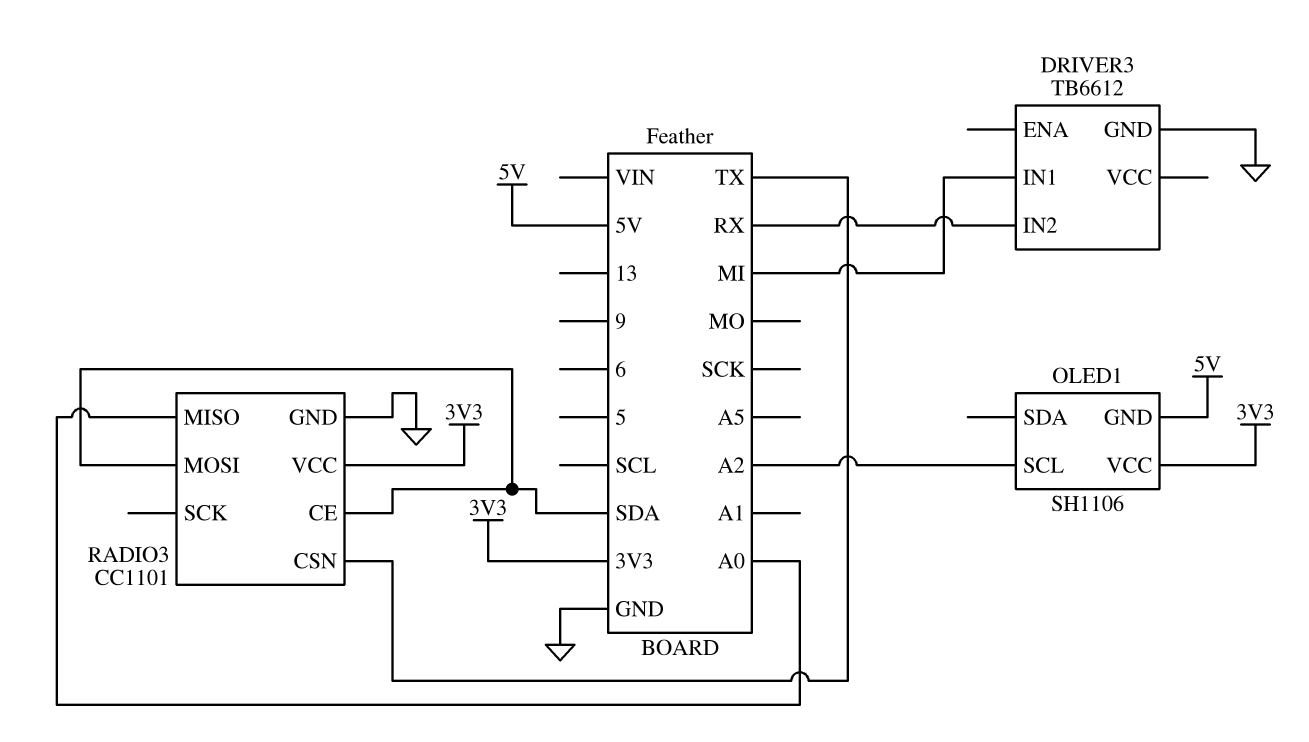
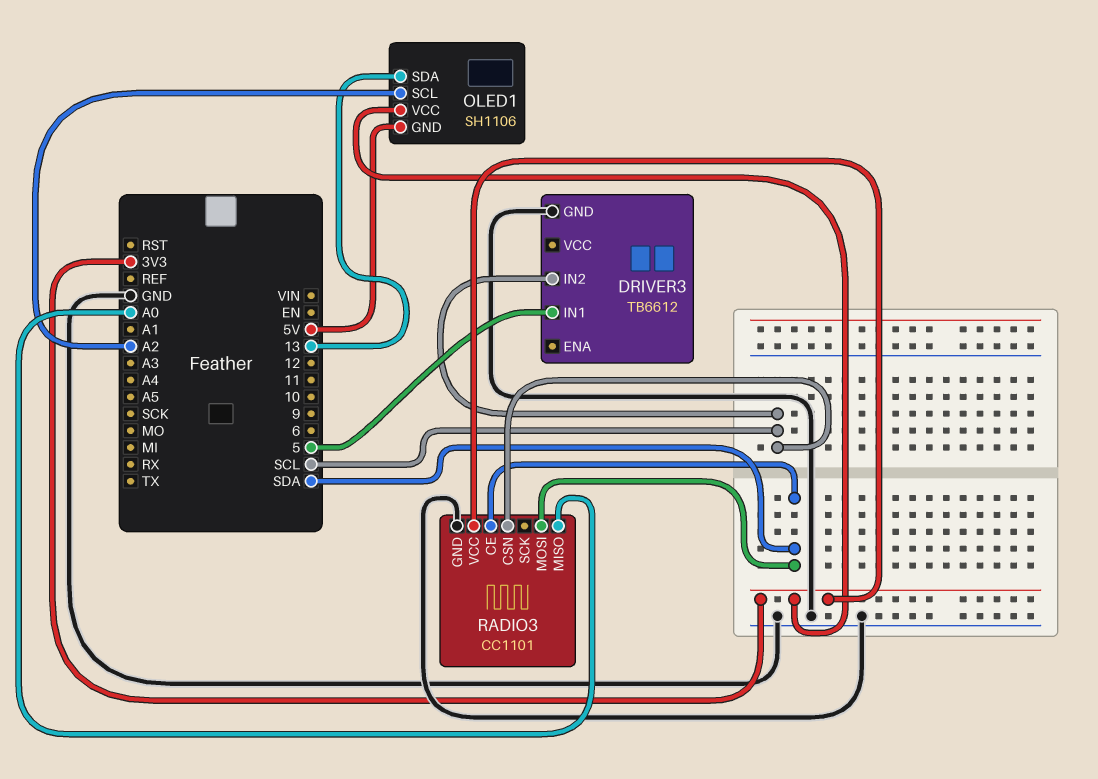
DRIVER3 pin IN1: MI -> 5
DRIVER3 pin IN2: RX -> SCL
OLED1 pin SDA: none -> 13
RADIO3 pin CSN: TX -> SCL

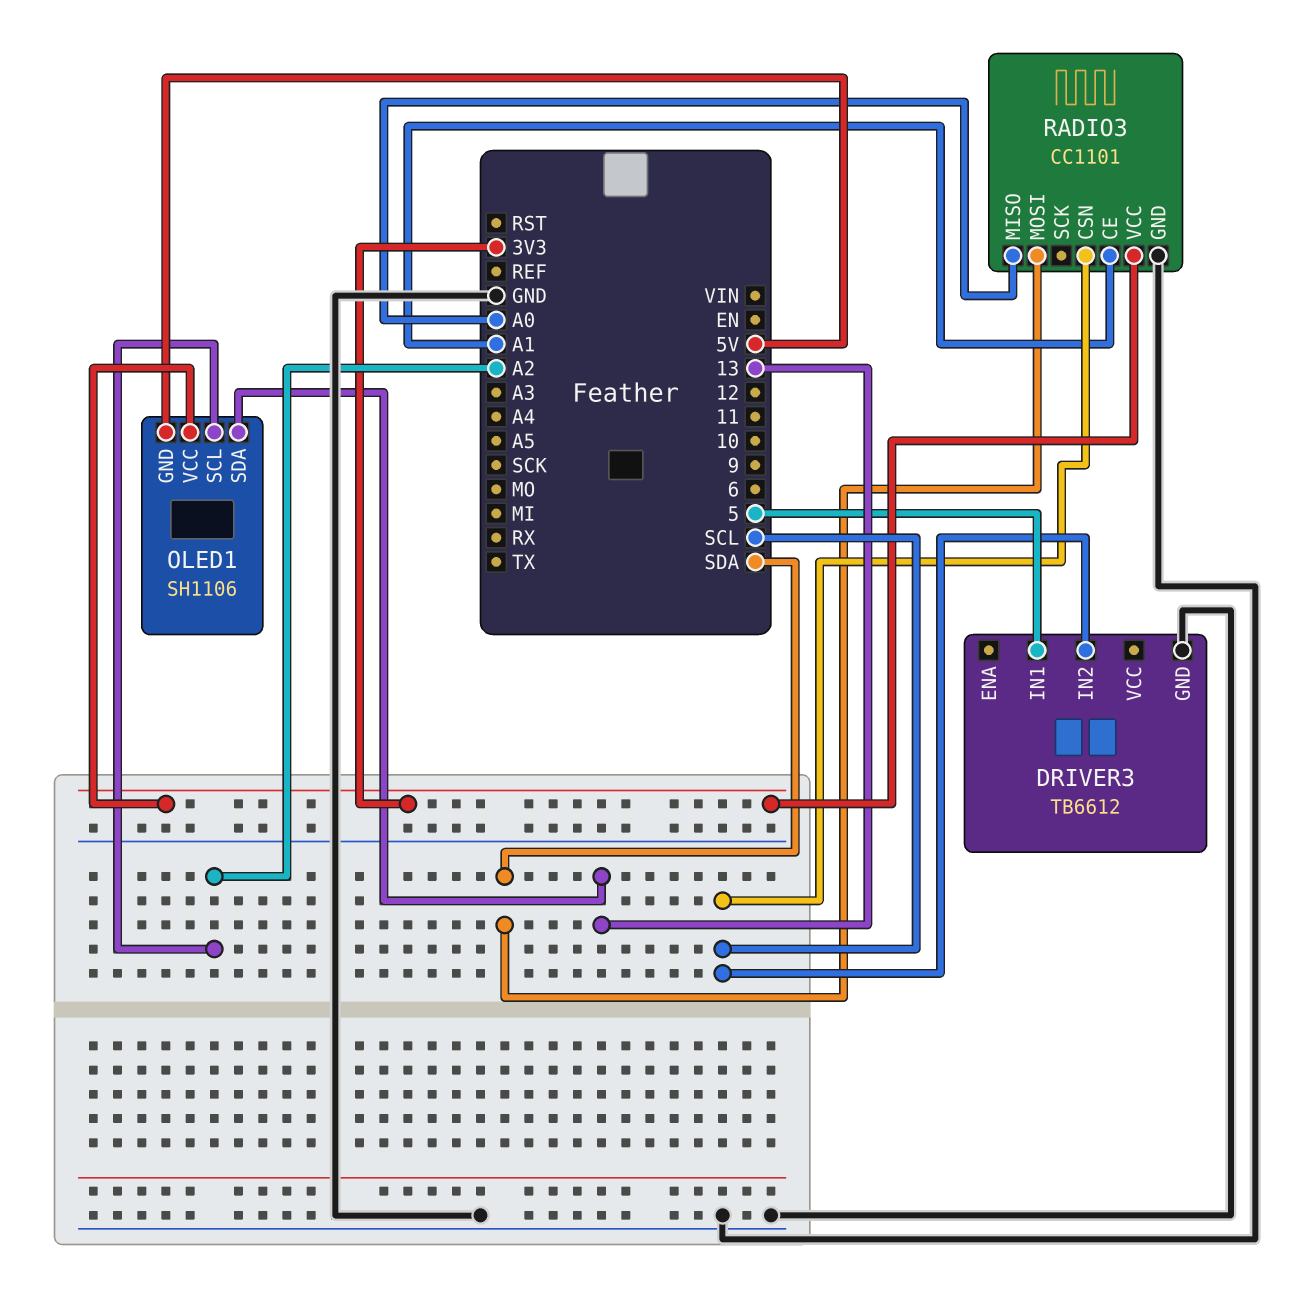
RADIO3 pin CE: SDA -> A1

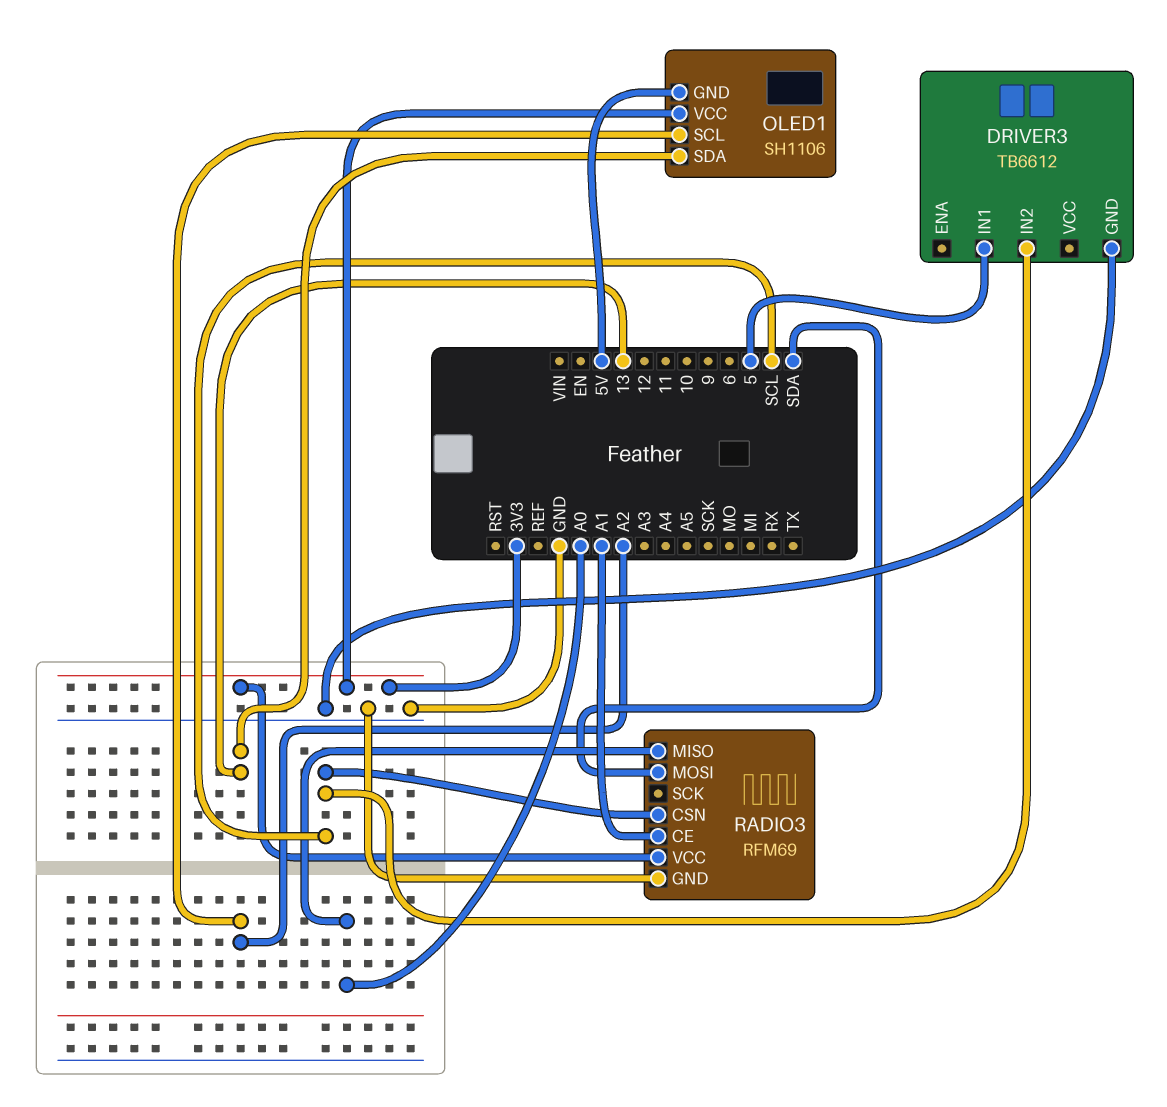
RADIO3: CC1101 -> RFM69

